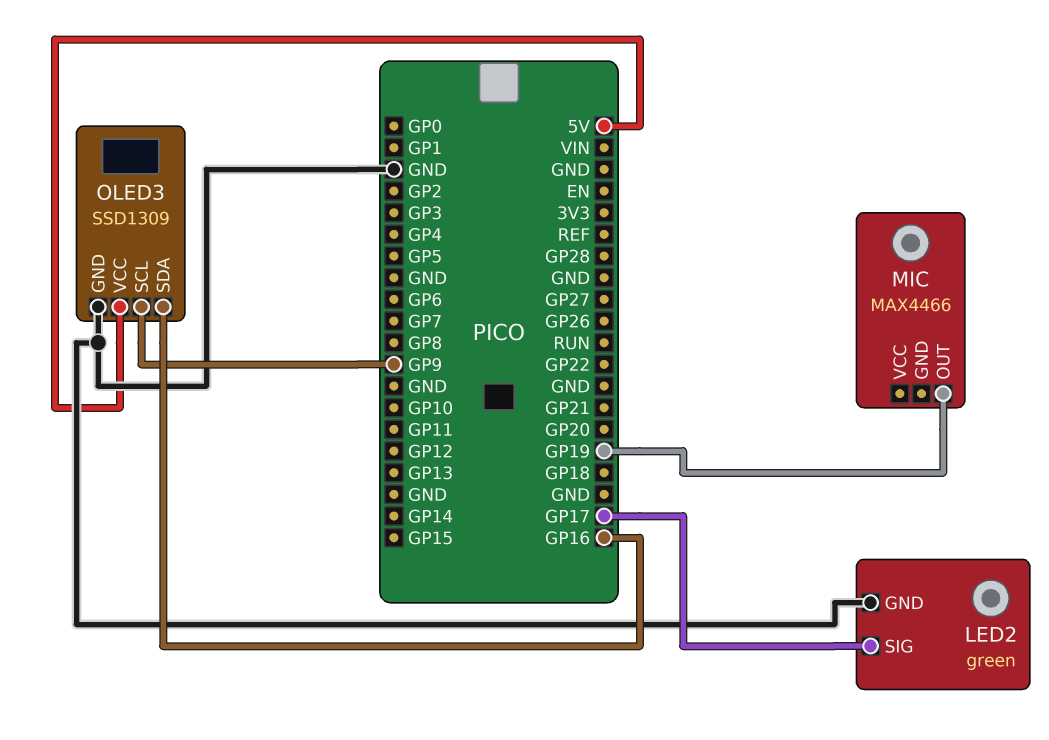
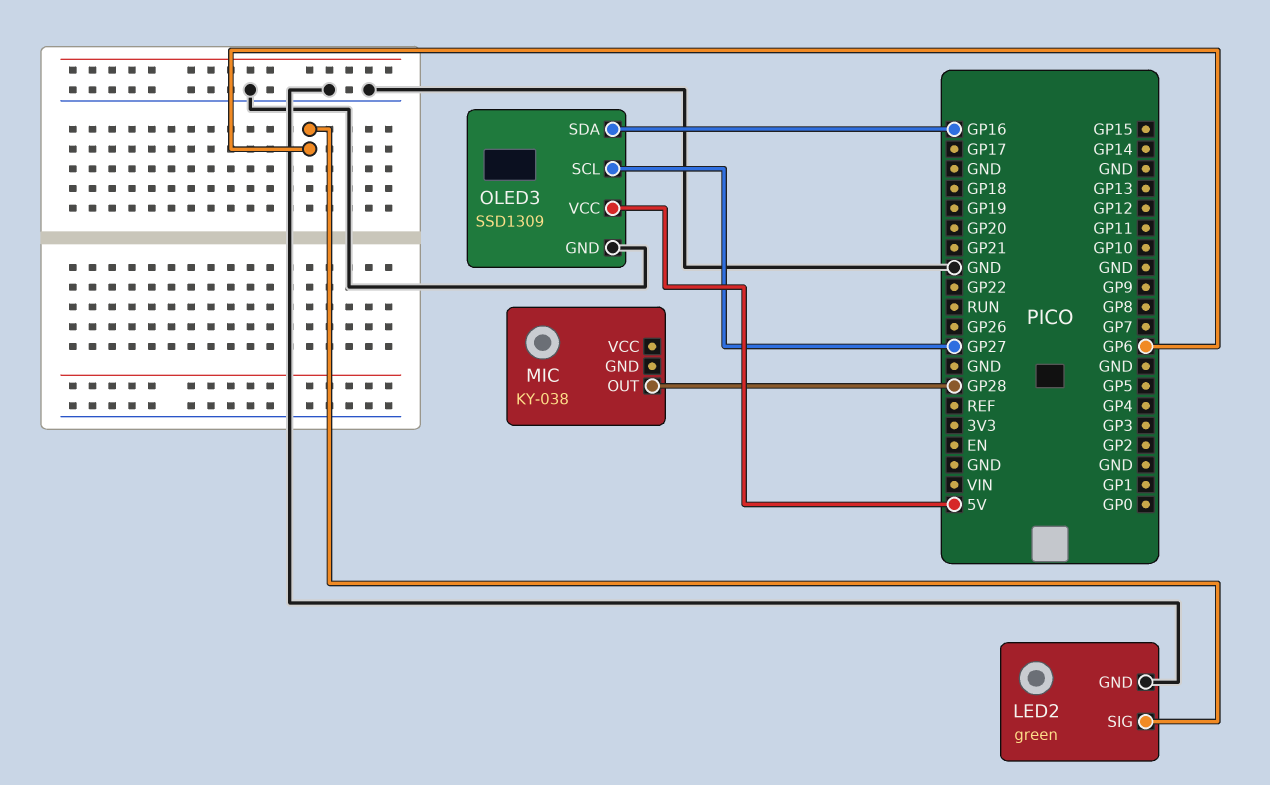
LED2 pin SIG: GP17 -> GP6
MIC: MAX4466 -> KY-038
MIC pin OUT: GP19 -> GP28
OLED3 pin SCL: GP9 -> GP27

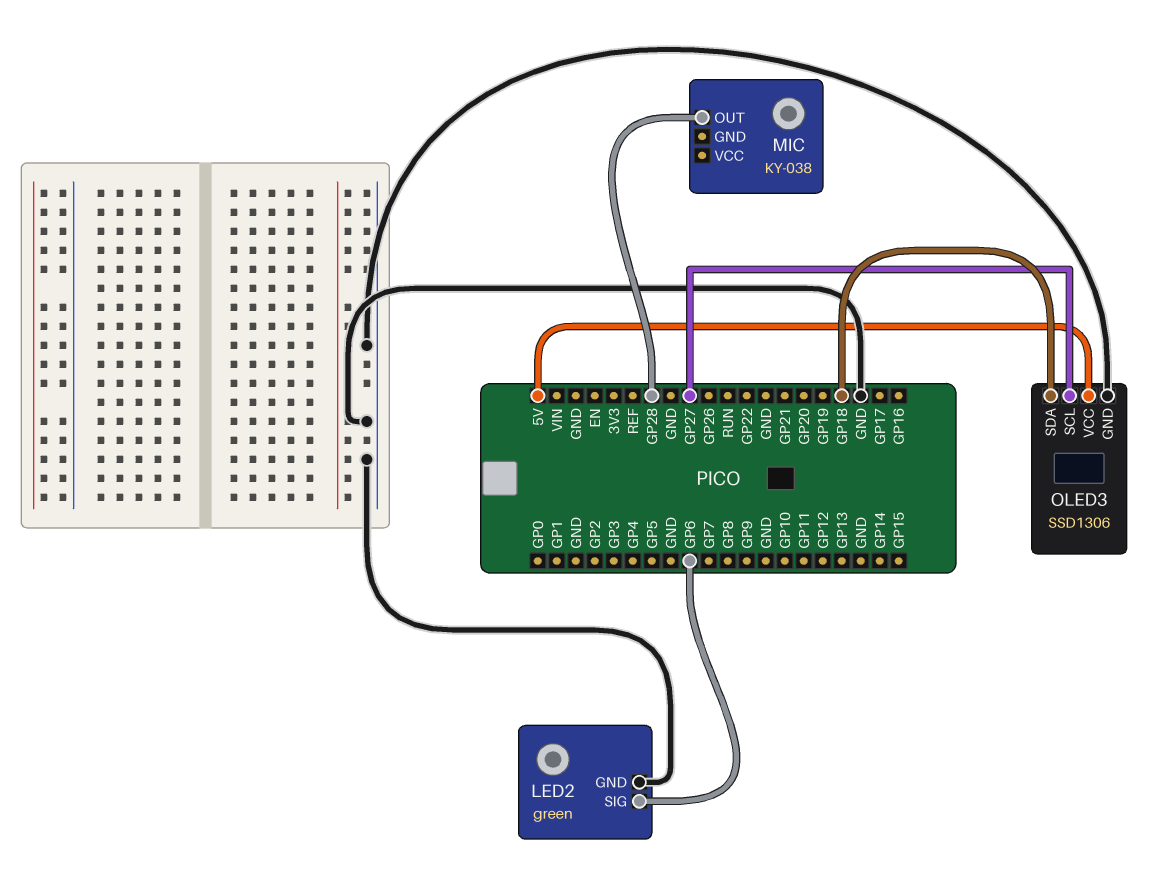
OLED3: SSD1309 -> SSD1306
OLED3 pin SDA: GP16 -> GP18

